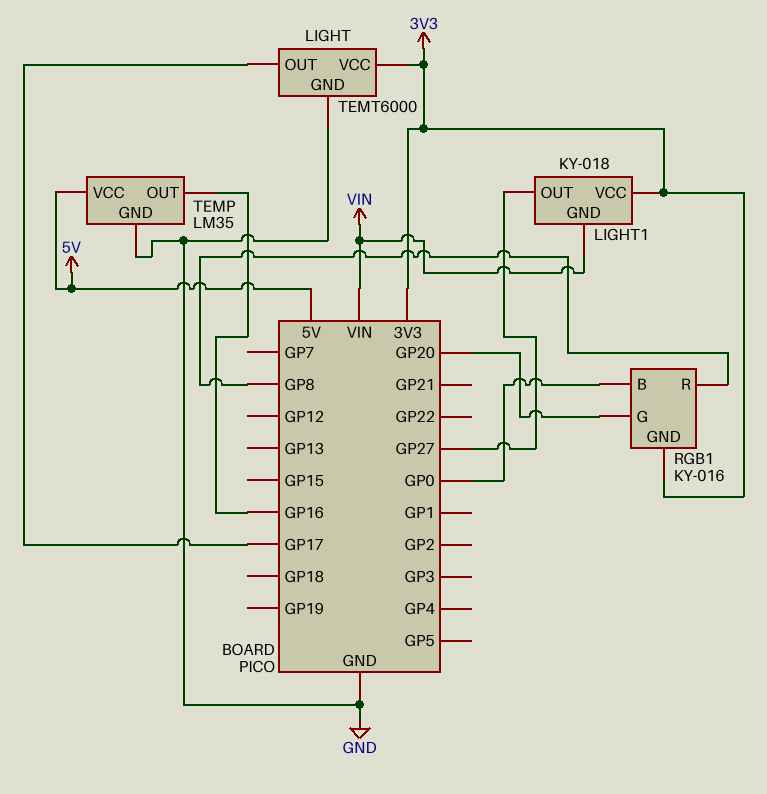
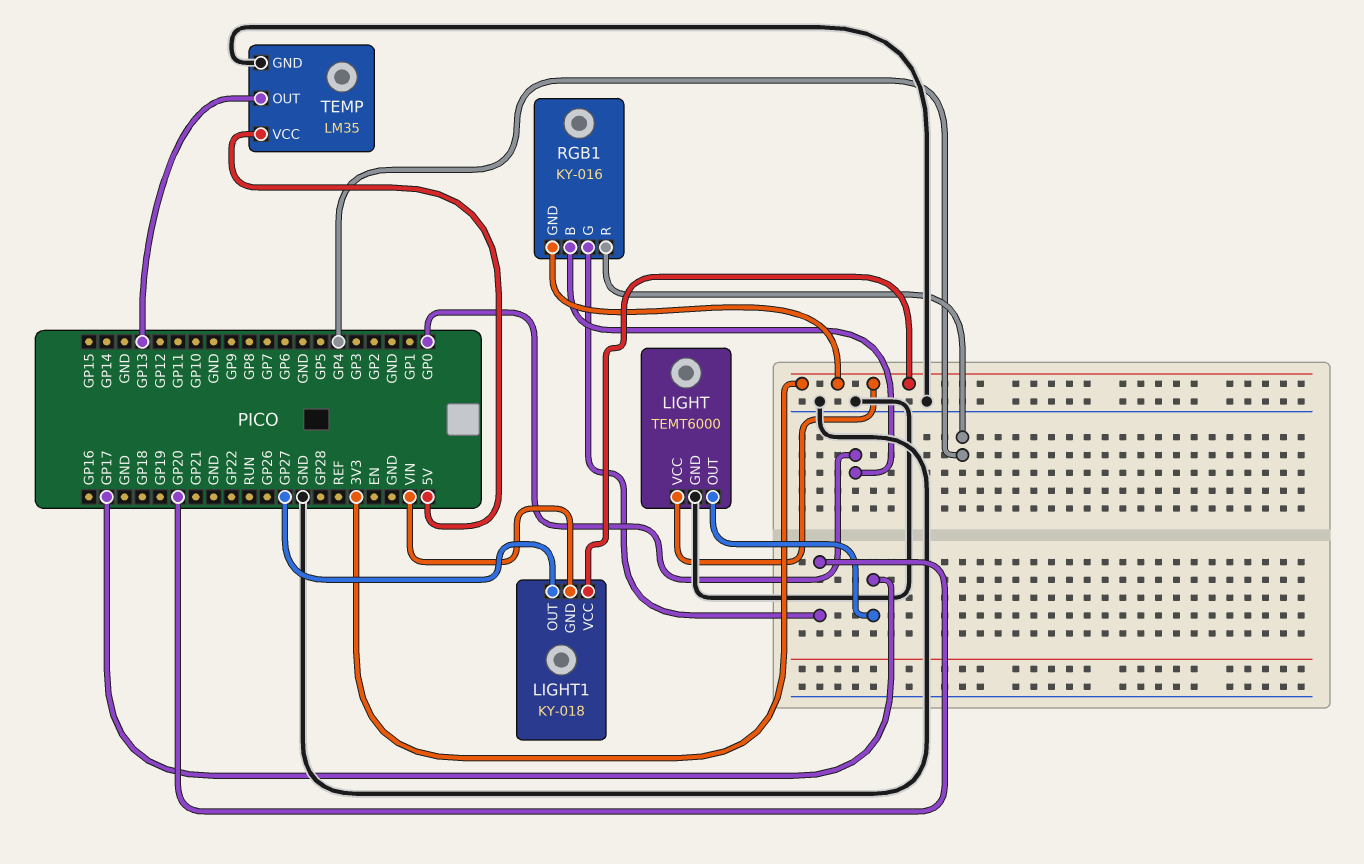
RGB1 pin R: GP8 -> GP4
TEMP pin OUT: GP16 -> GP13

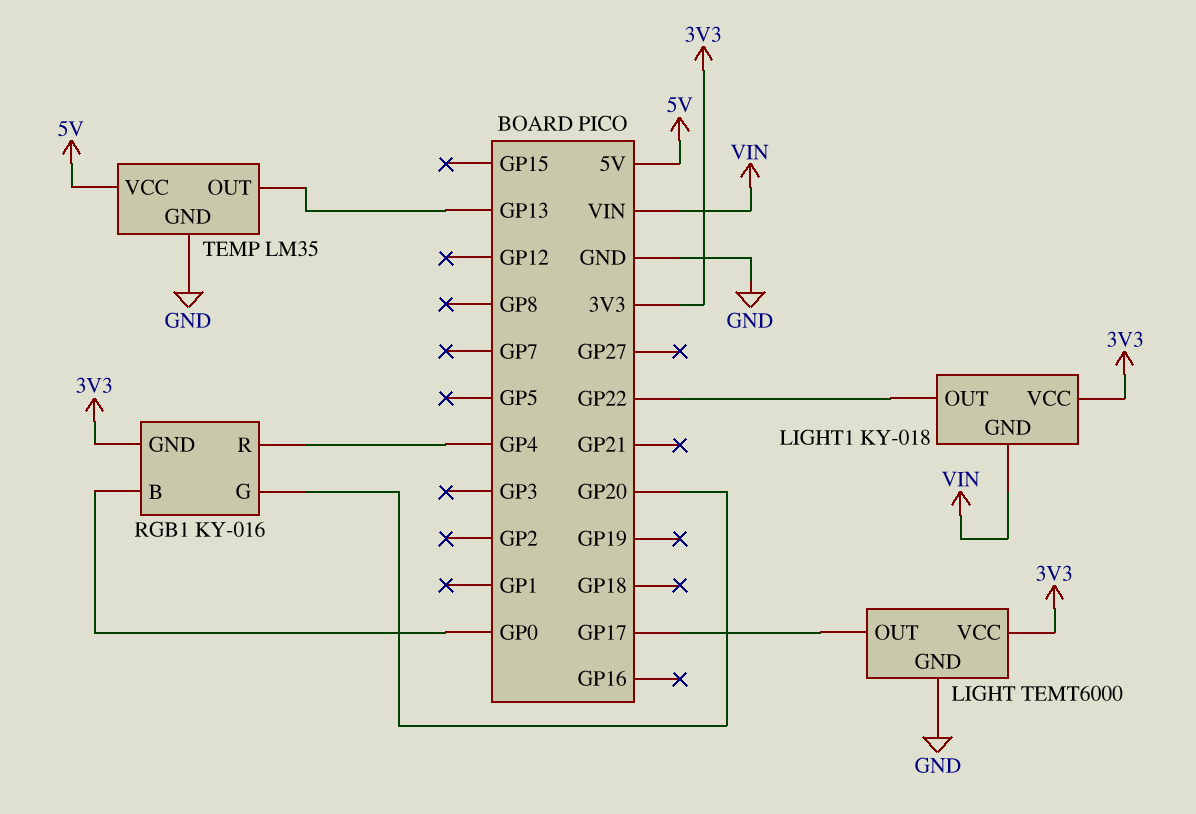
LIGHT1 pin OUT: GP27 -> GP22

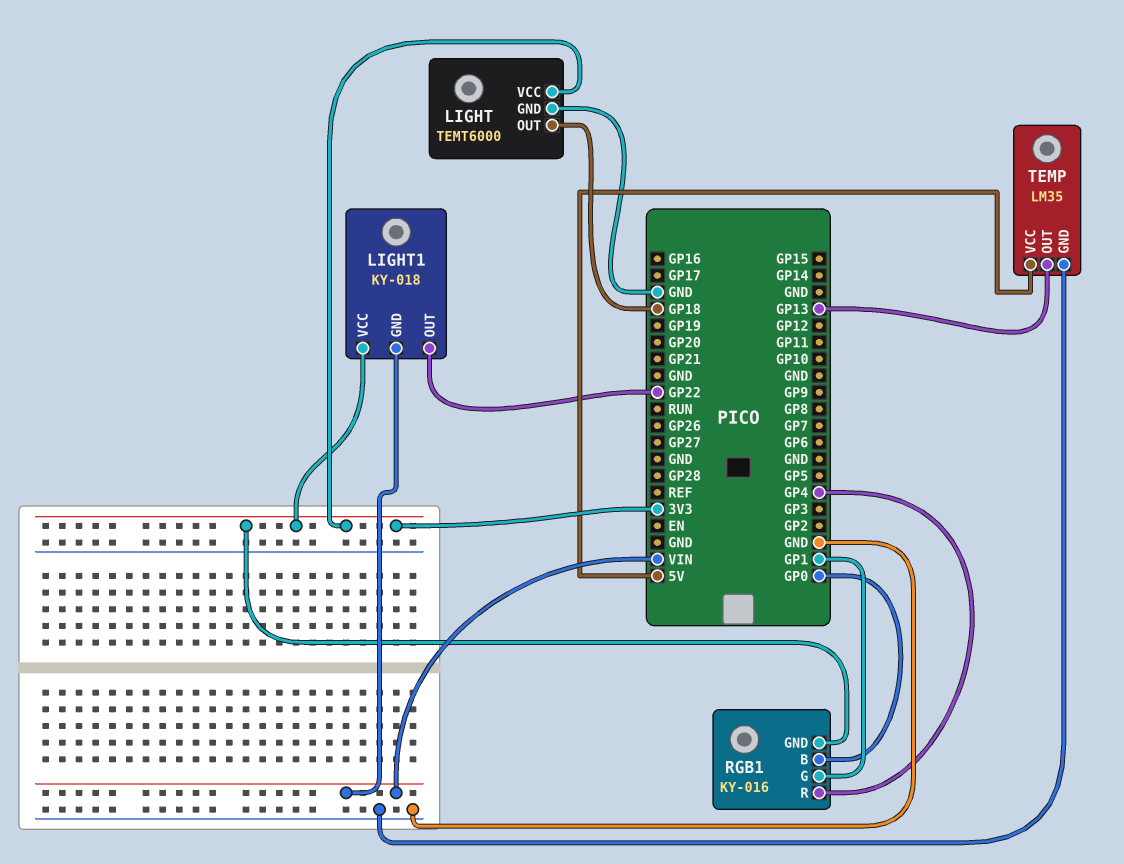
LIGHT pin OUT: GP17 -> GP18
RGB1 pin G: GP20 -> GP1

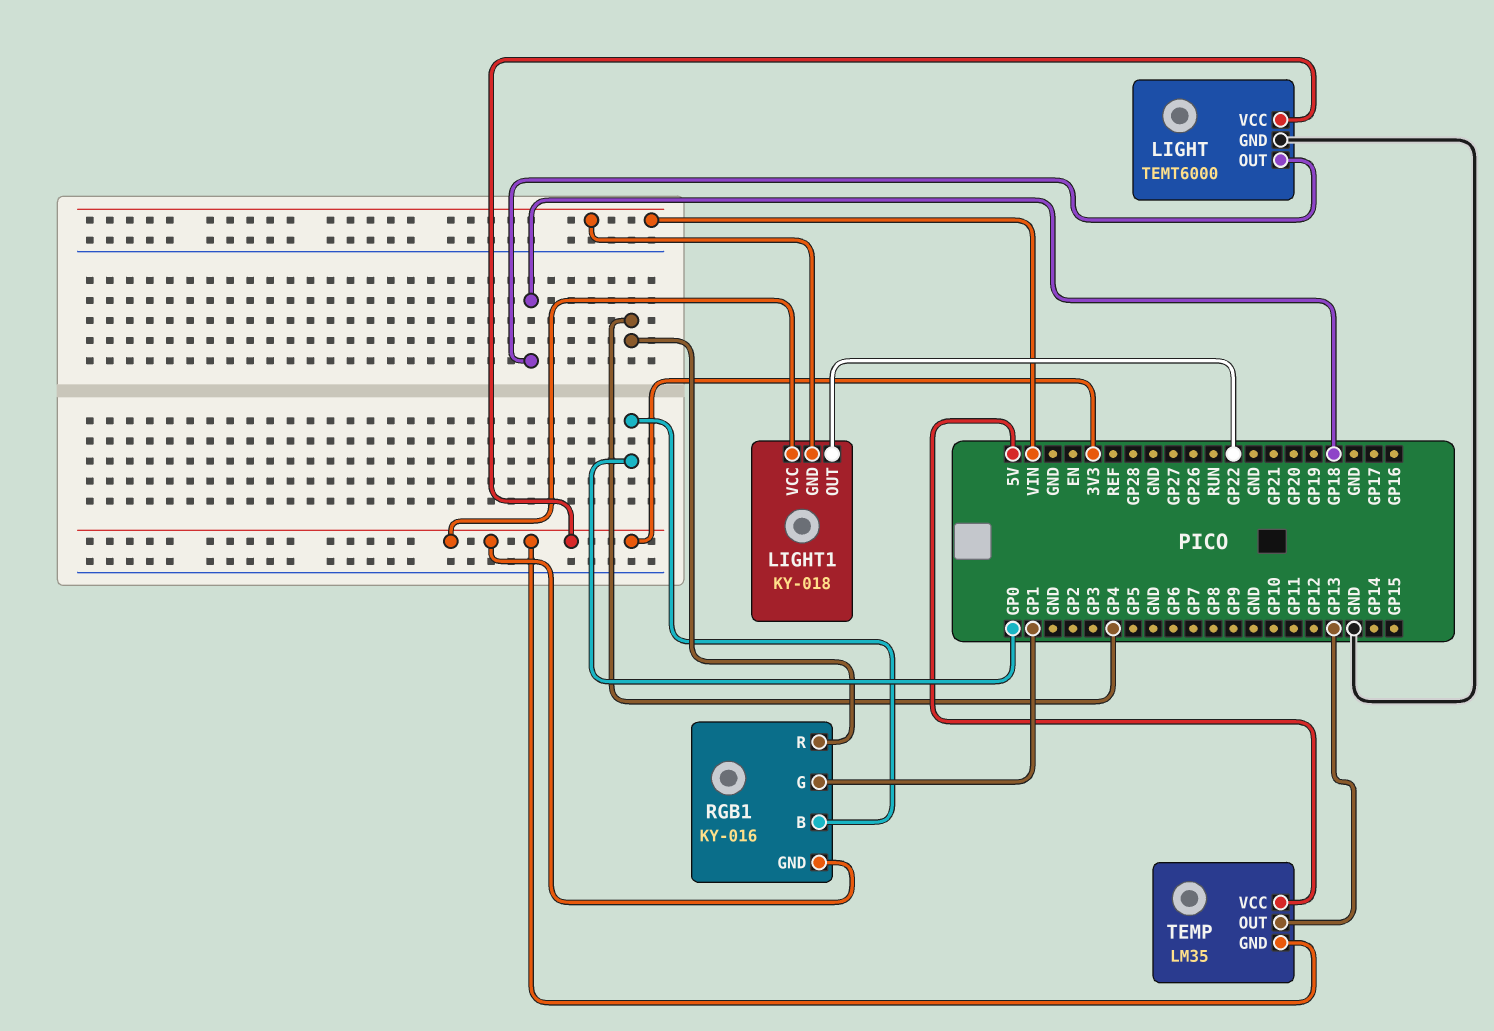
TEMP pin GND: GND -> 3V3

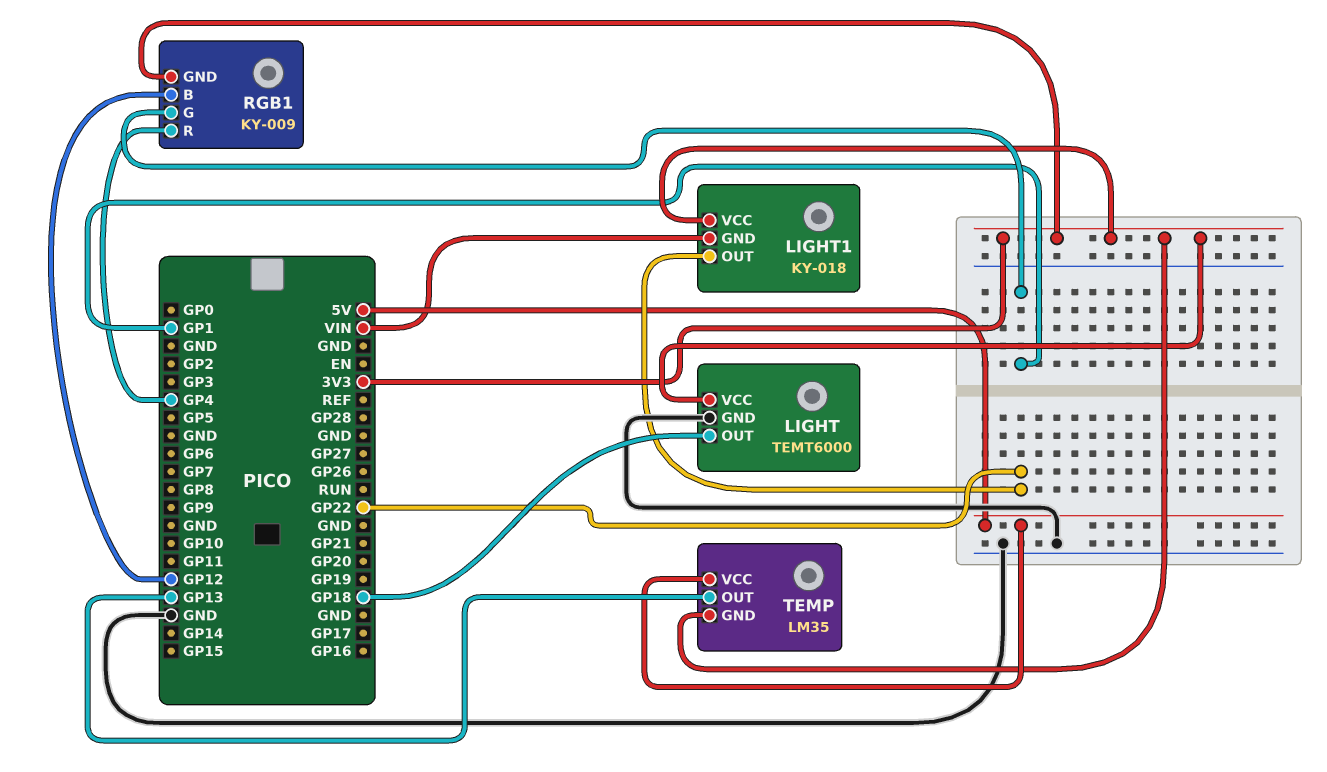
RGB1: KY-016 -> KY-009
RGB1 pin B: GP0 -> GP12

